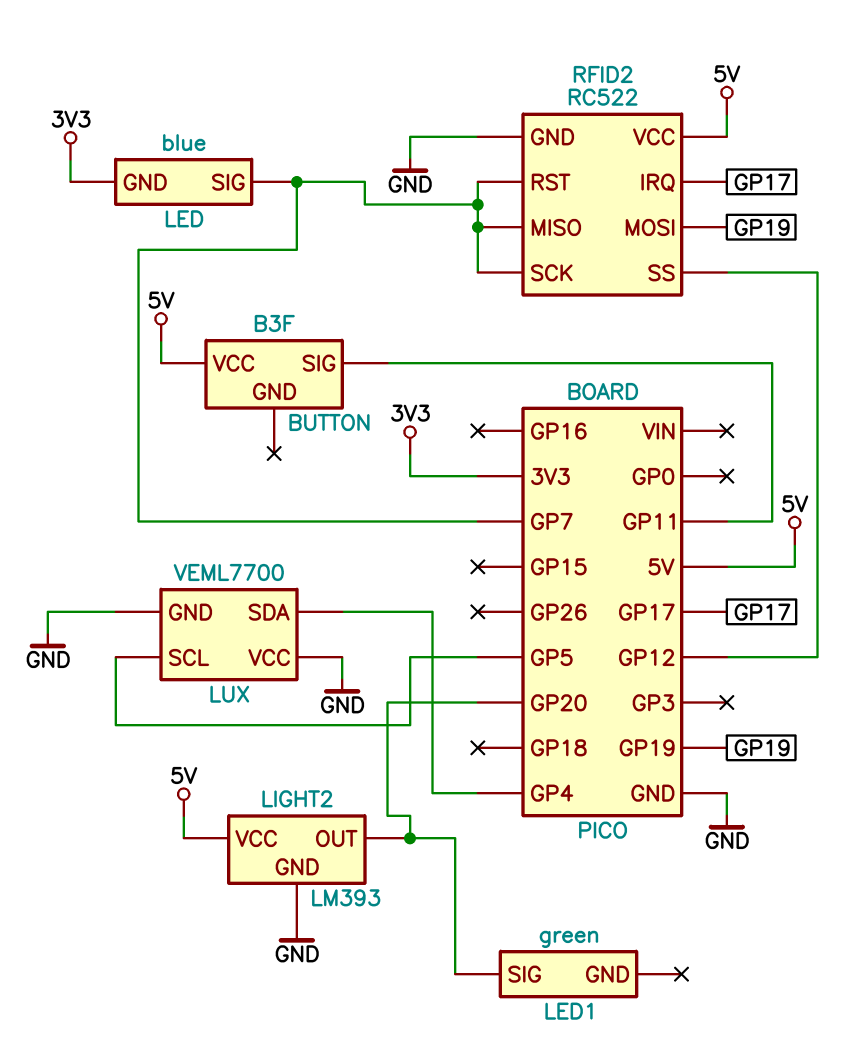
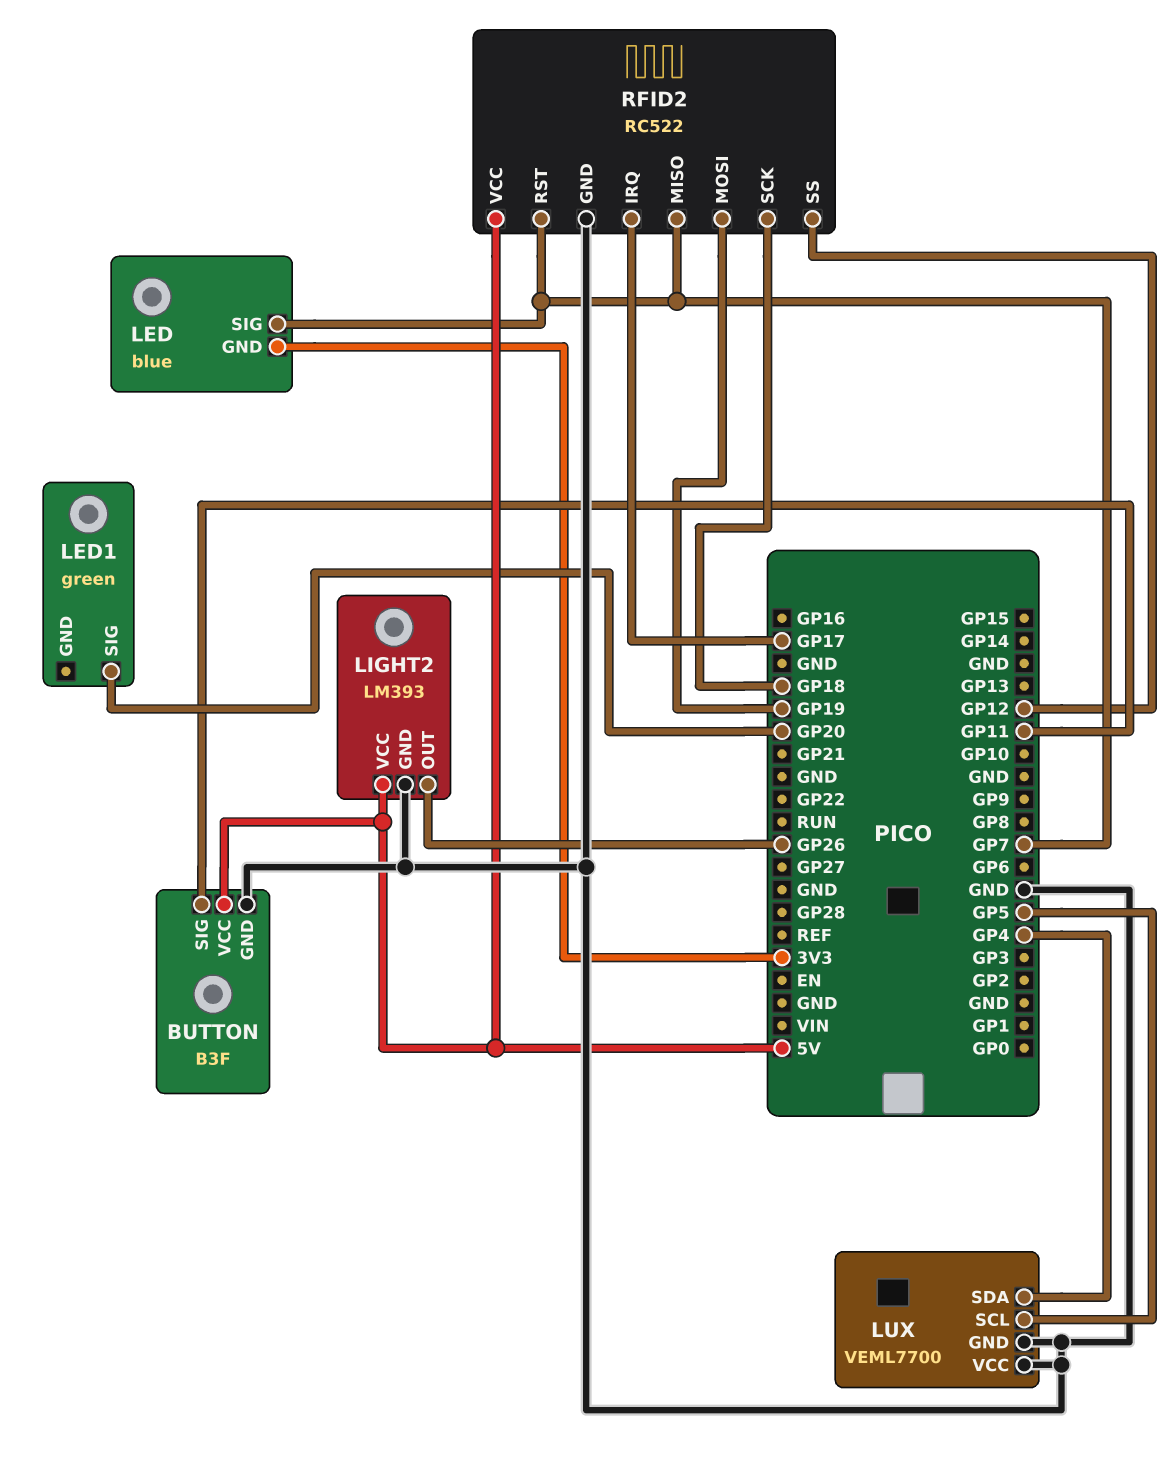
BUTTON pin GND: none -> GND
LIGHT2 pin OUT: GP20 -> GP26
RFID2 pin SCK: GP7 -> GP18

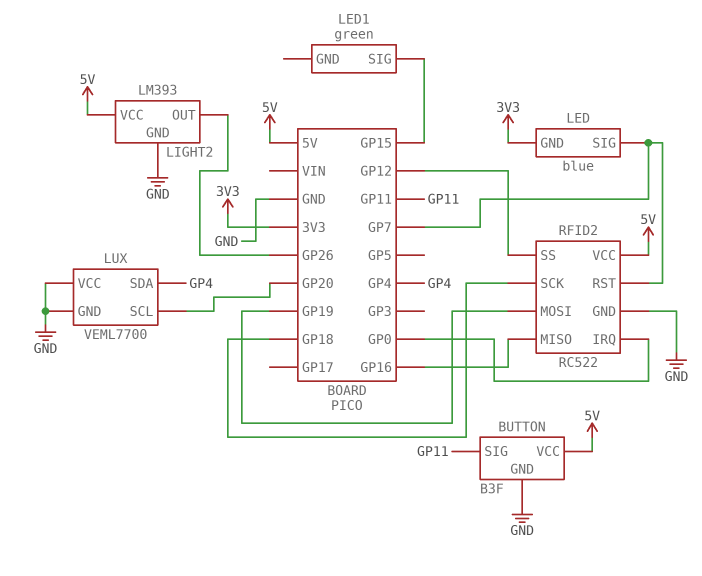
LED1 pin SIG: GP20 -> GP15
LUX pin SCL: GP5 -> GP20
RFID2 pin IRQ: GP17 -> GP0
RFID2 pin MISO: GP7 -> GP16

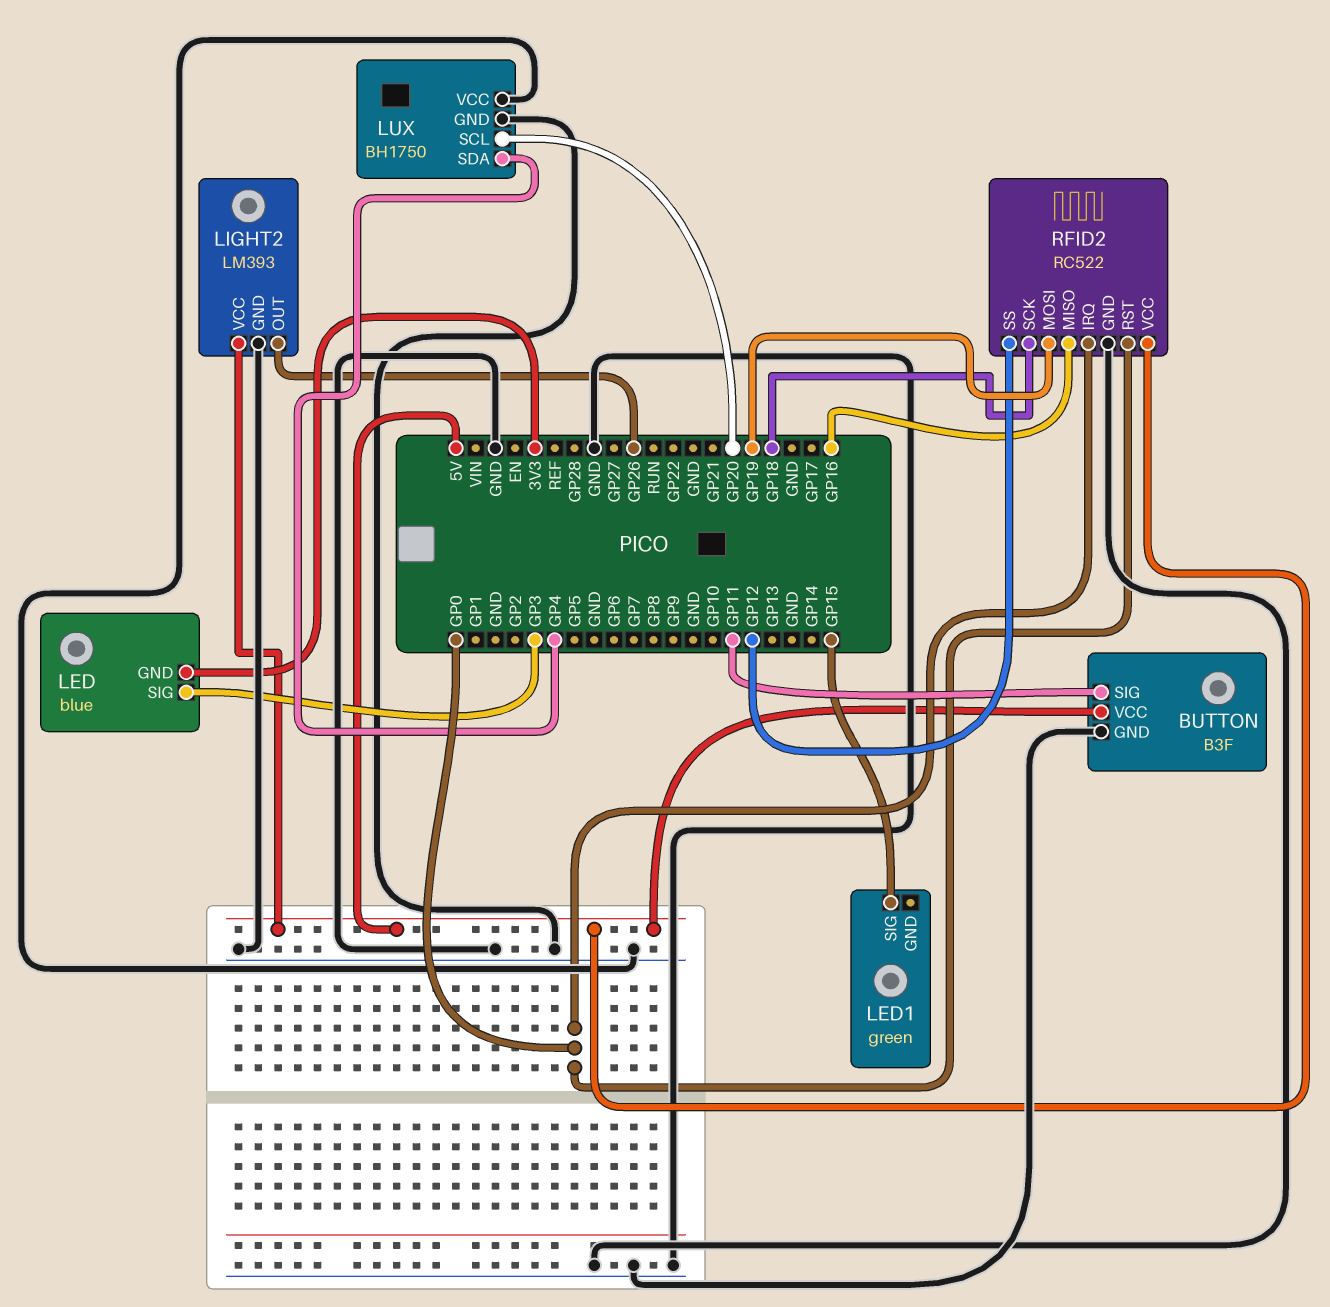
LED pin SIG: GP7 -> GP3
LUX: VEML7700 -> BH1750
RFID2 pin RST: GP7 -> GP0

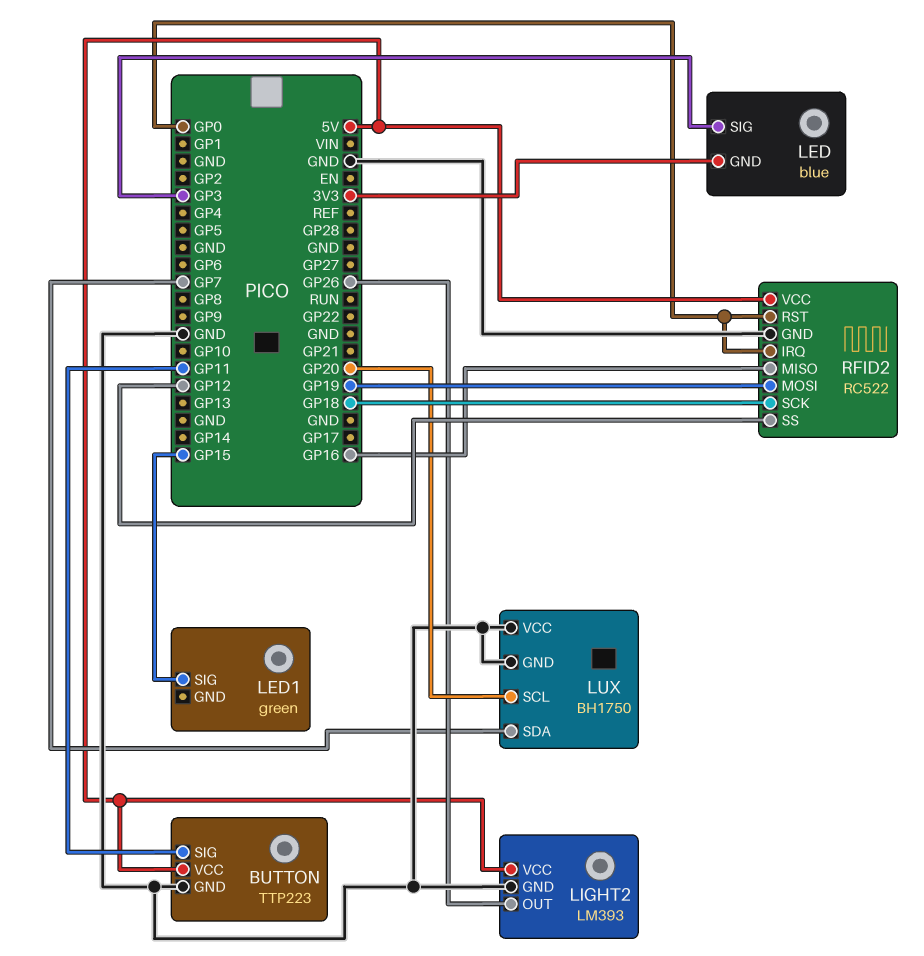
BUTTON: B3F -> TTP223
LUX pin SDA: GP4 -> GP7

